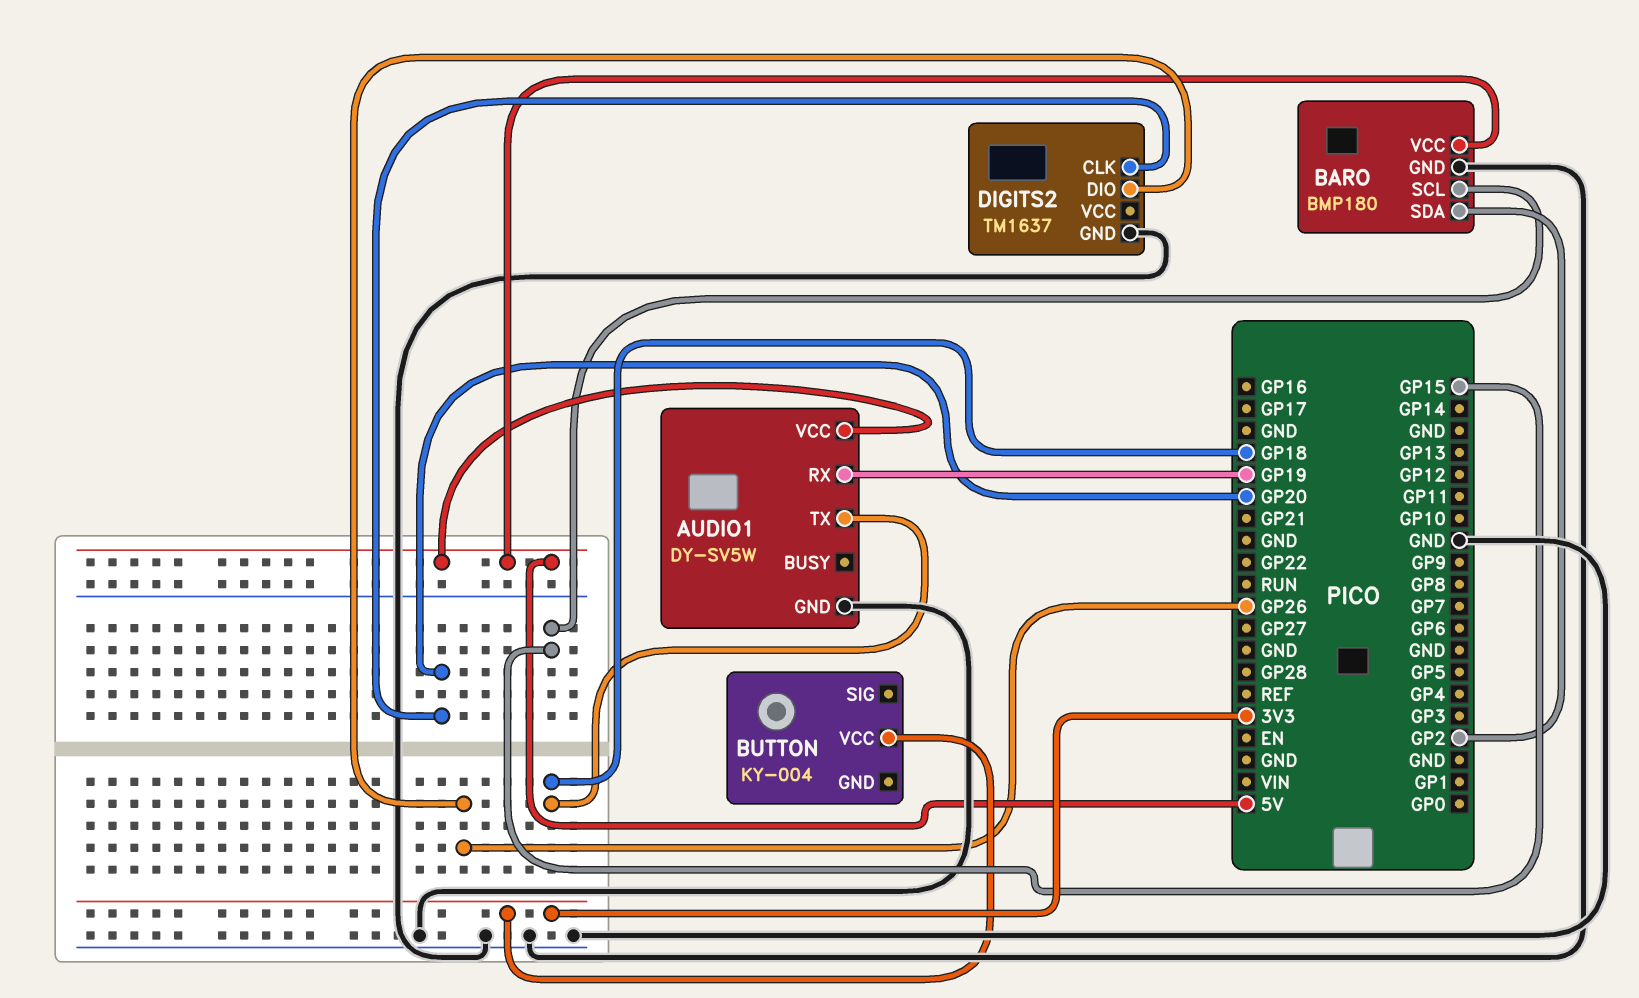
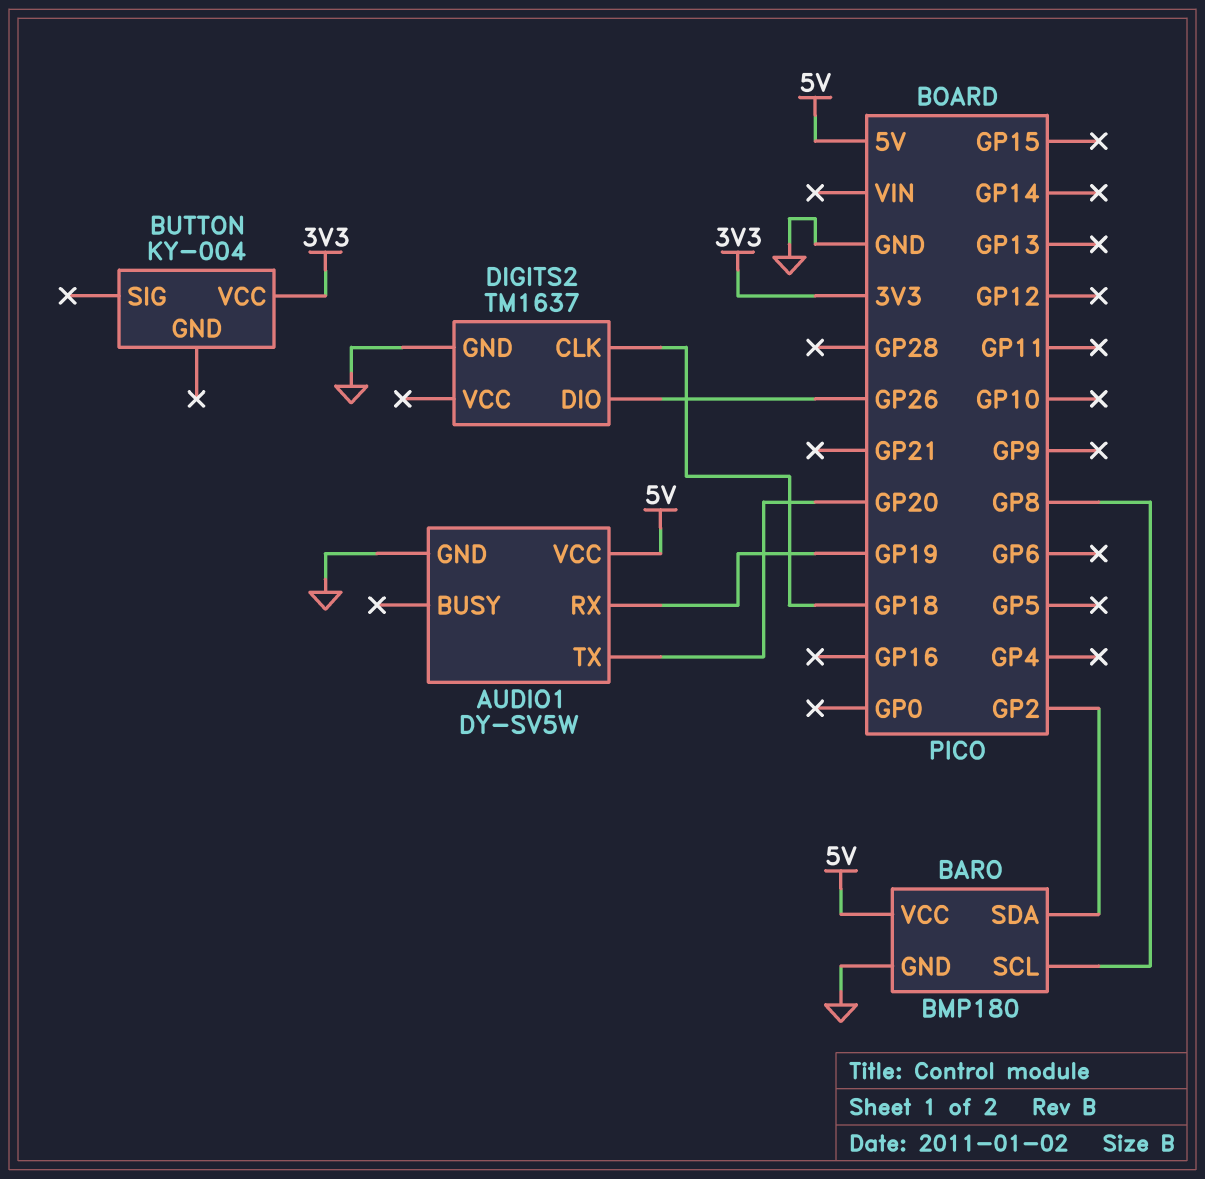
AUDIO1 pin TX: GP18 -> GP20
BARO pin SCL: GP15 -> GP8
DIGITS2 pin CLK: GP20 -> GP18

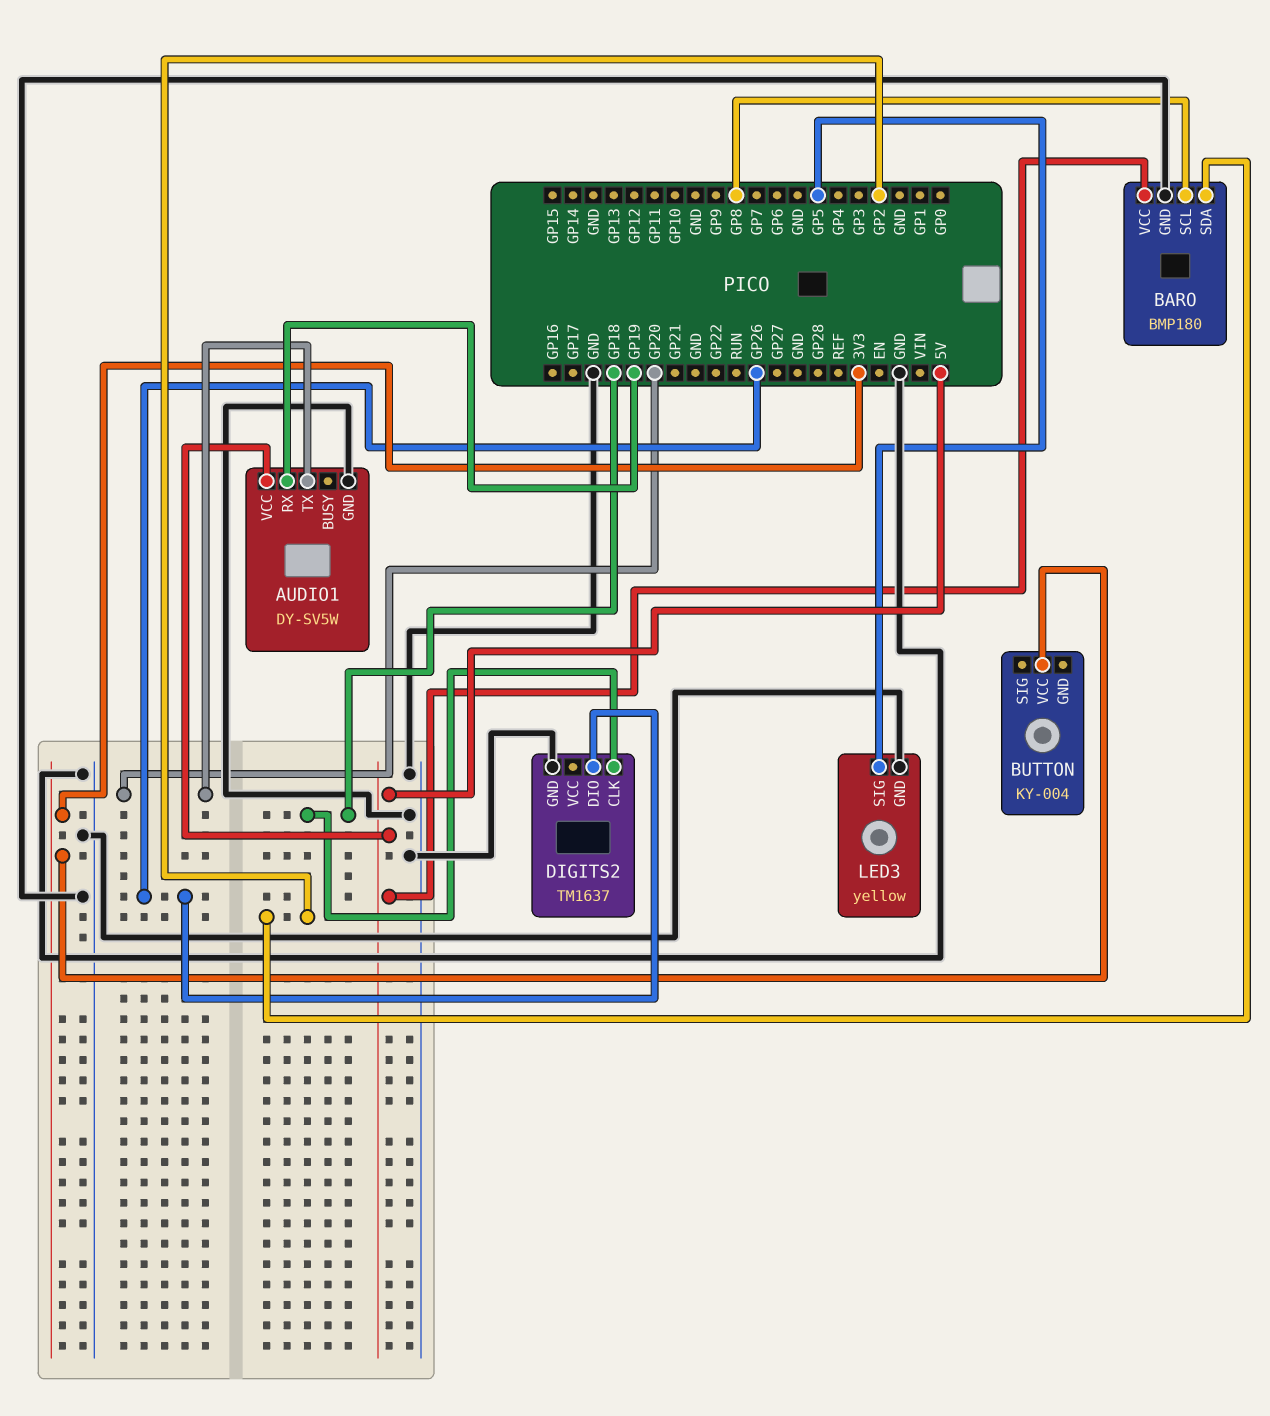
LED3: none -> yellow
LED3 pin GND: none -> GND
LED3 pin SIG: none -> GP5

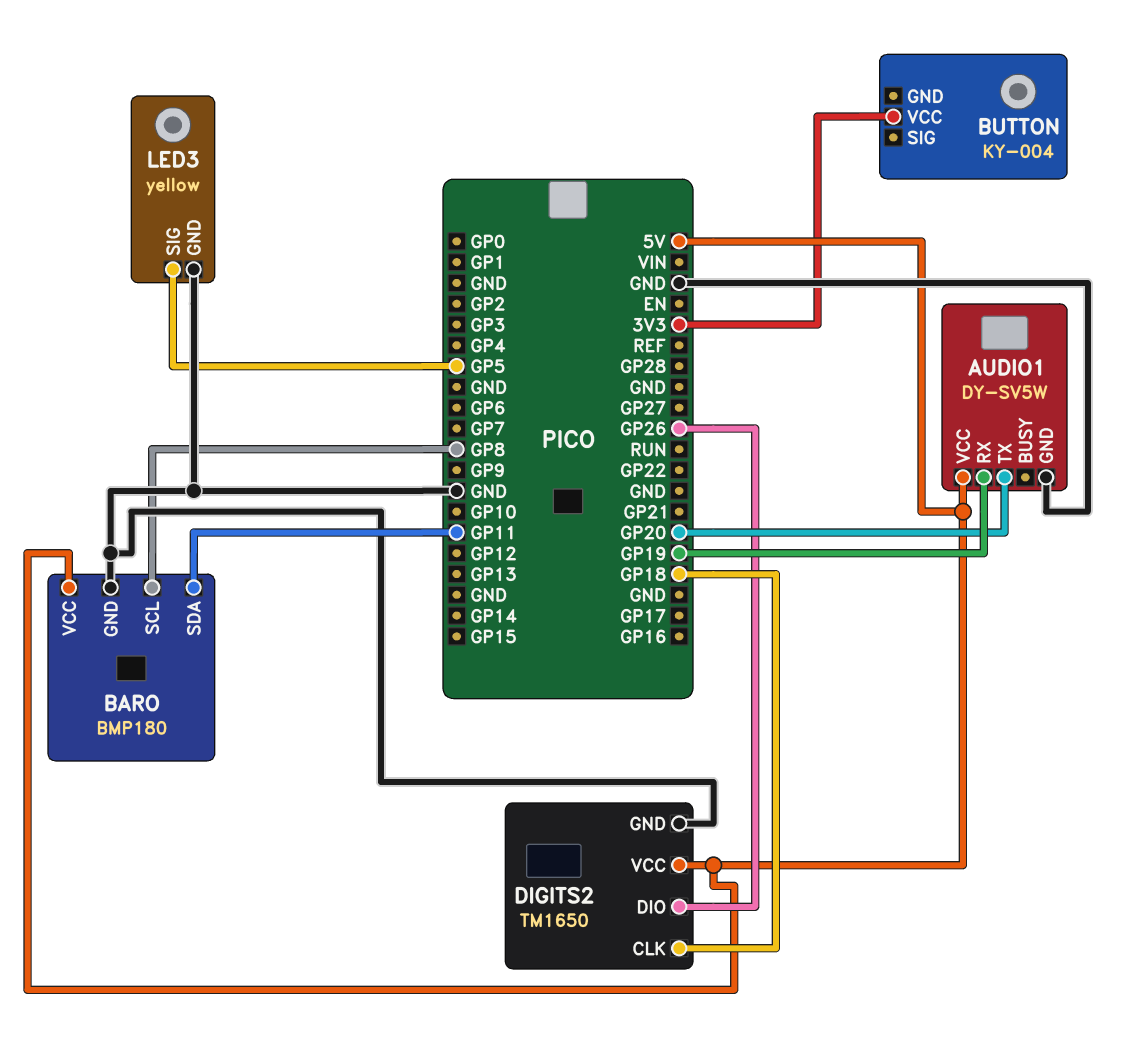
BARO pin SDA: GP2 -> GP11
DIGITS2: TM1637 -> TM1650
DIGITS2 pin VCC: none -> 5V

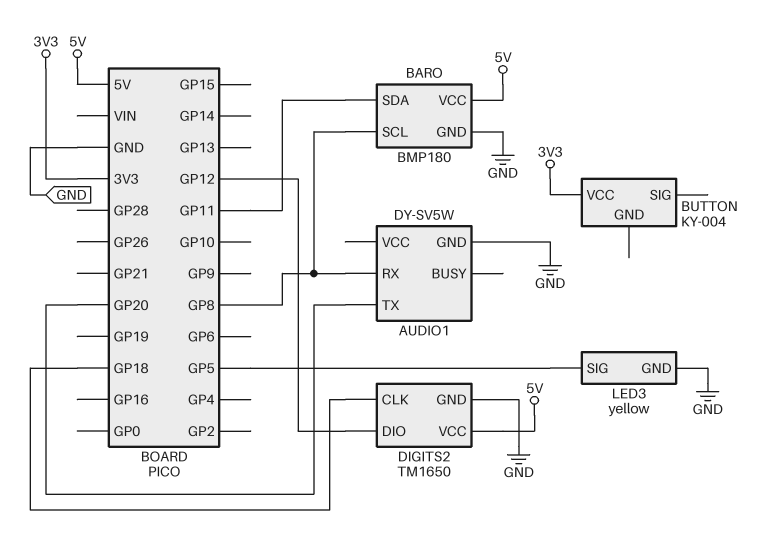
AUDIO1 pin RX: GP19 -> GP8
AUDIO1 pin VCC: 5V -> none
DIGITS2 pin DIO: GP26 -> GP12

